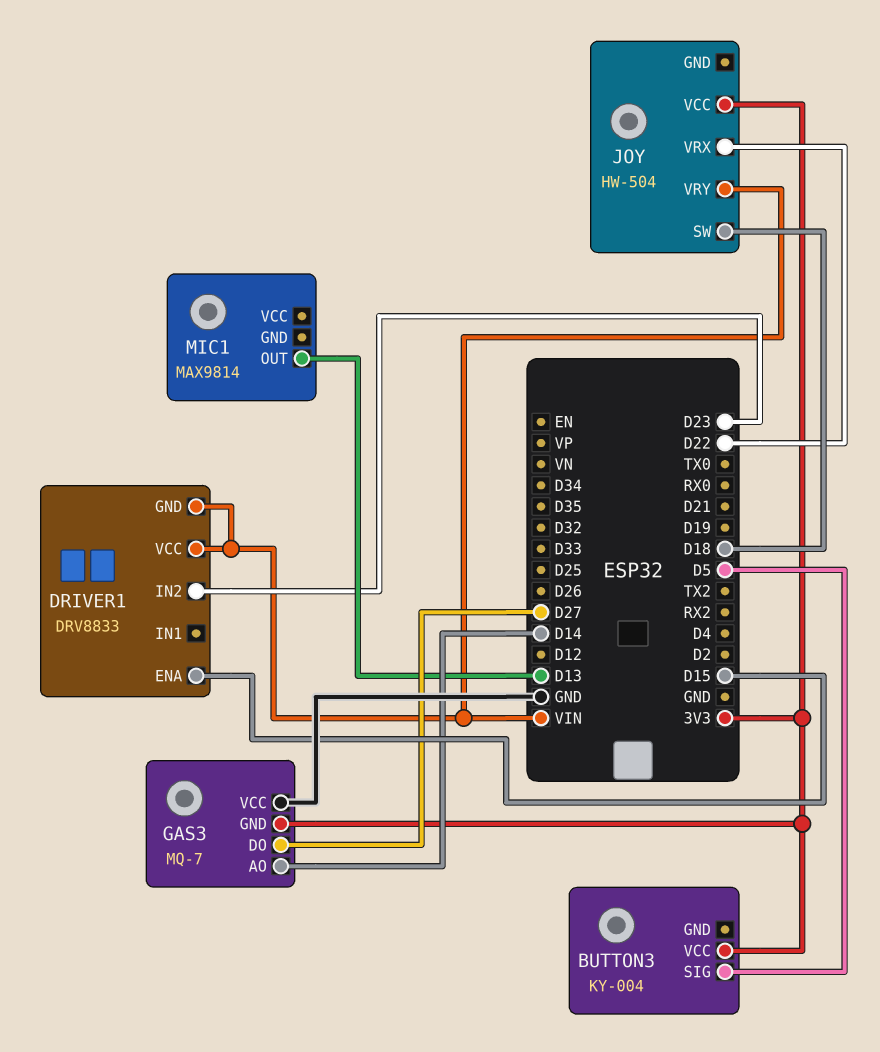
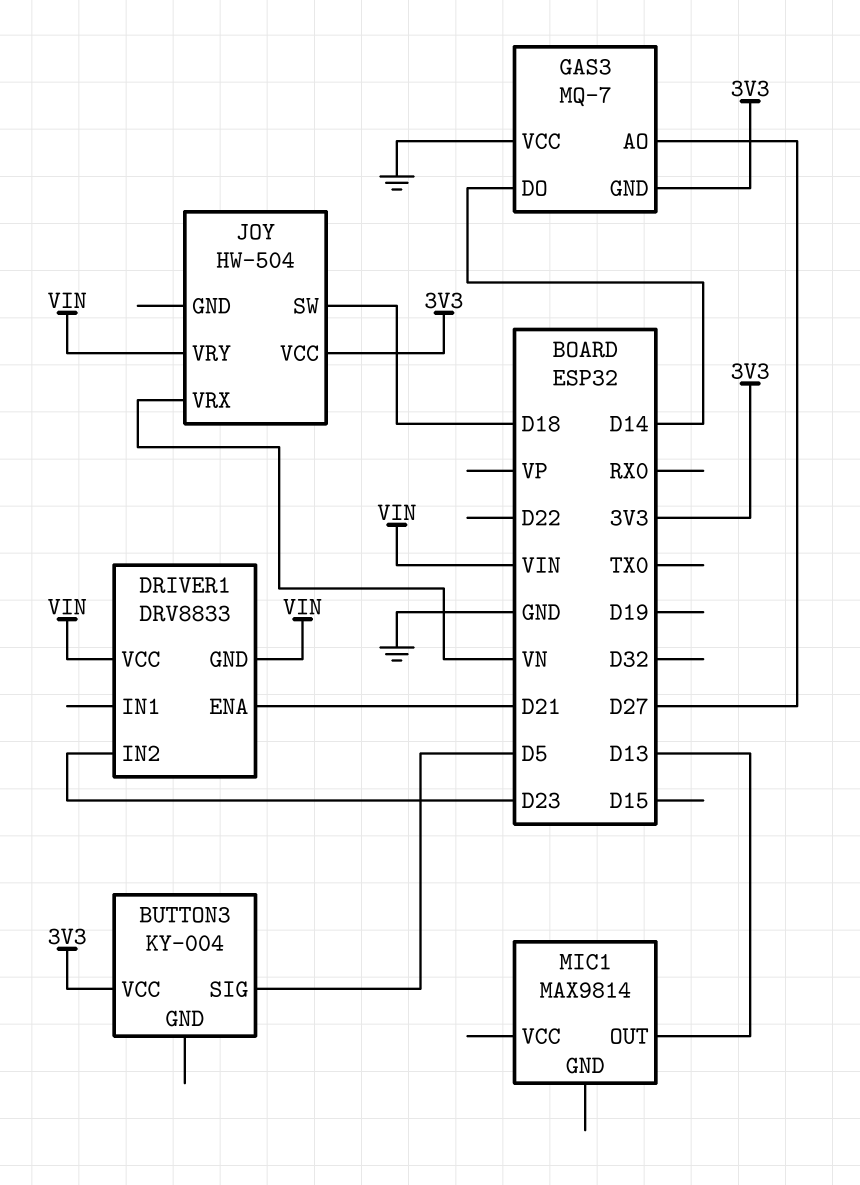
DRIVER1 pin ENA: D15 -> D21
GAS3 pin AO: D14 -> D27
GAS3 pin DO: D27 -> D14
JOY pin VRX: D22 -> VN

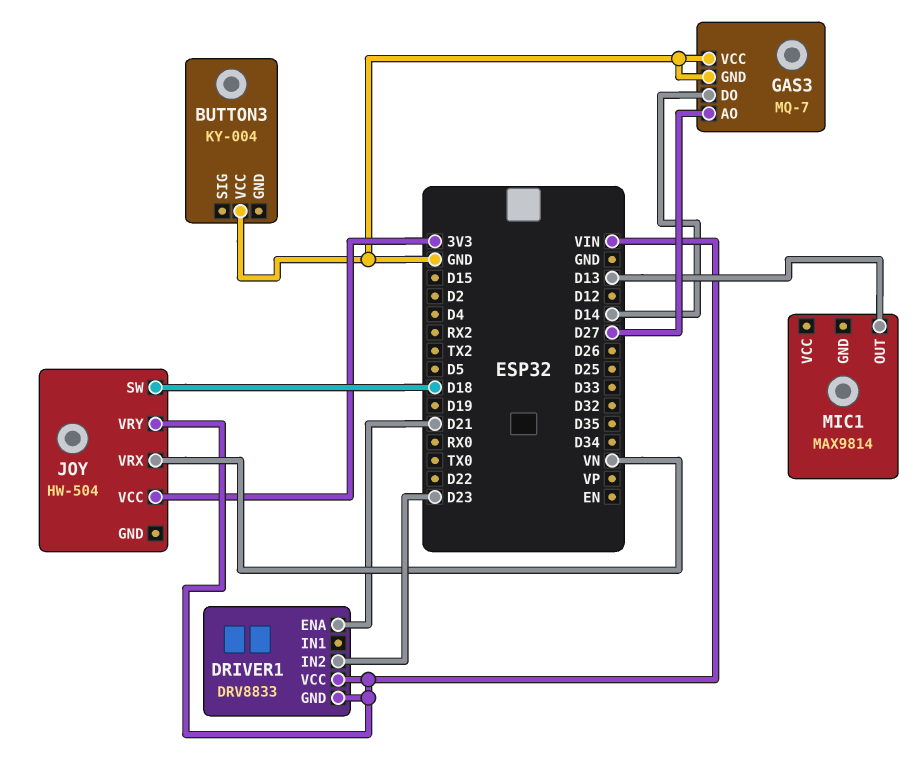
BUTTON3 pin SIG: D5 -> none
BUTTON3 pin VCC: 3V3 -> GND
GAS3 pin GND: 3V3 -> GND

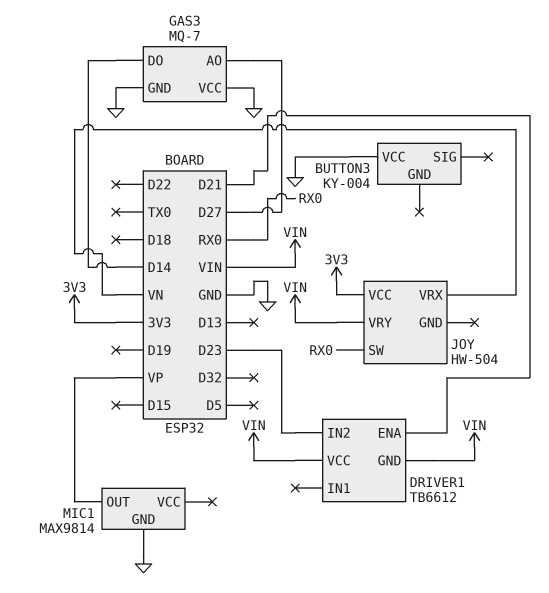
DRIVER1: DRV8833 -> TB6612
JOY pin SW: D18 -> RX0
MIC1 pin GND: none -> GND
MIC1 pin OUT: D13 -> VP

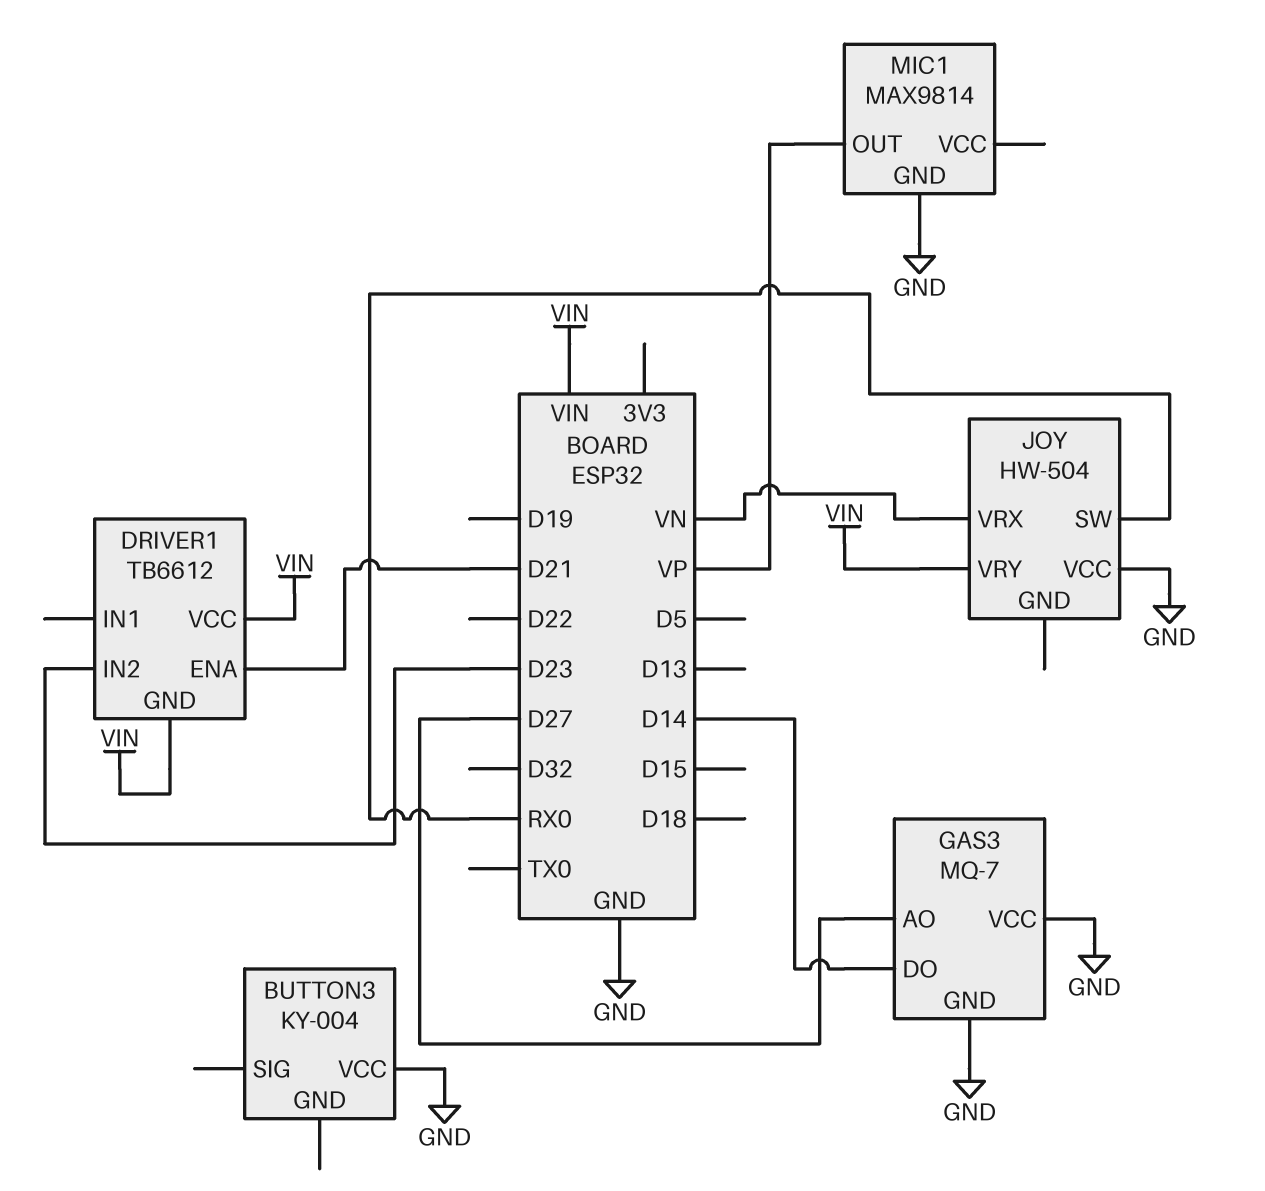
JOY pin VCC: 3V3 -> GND

